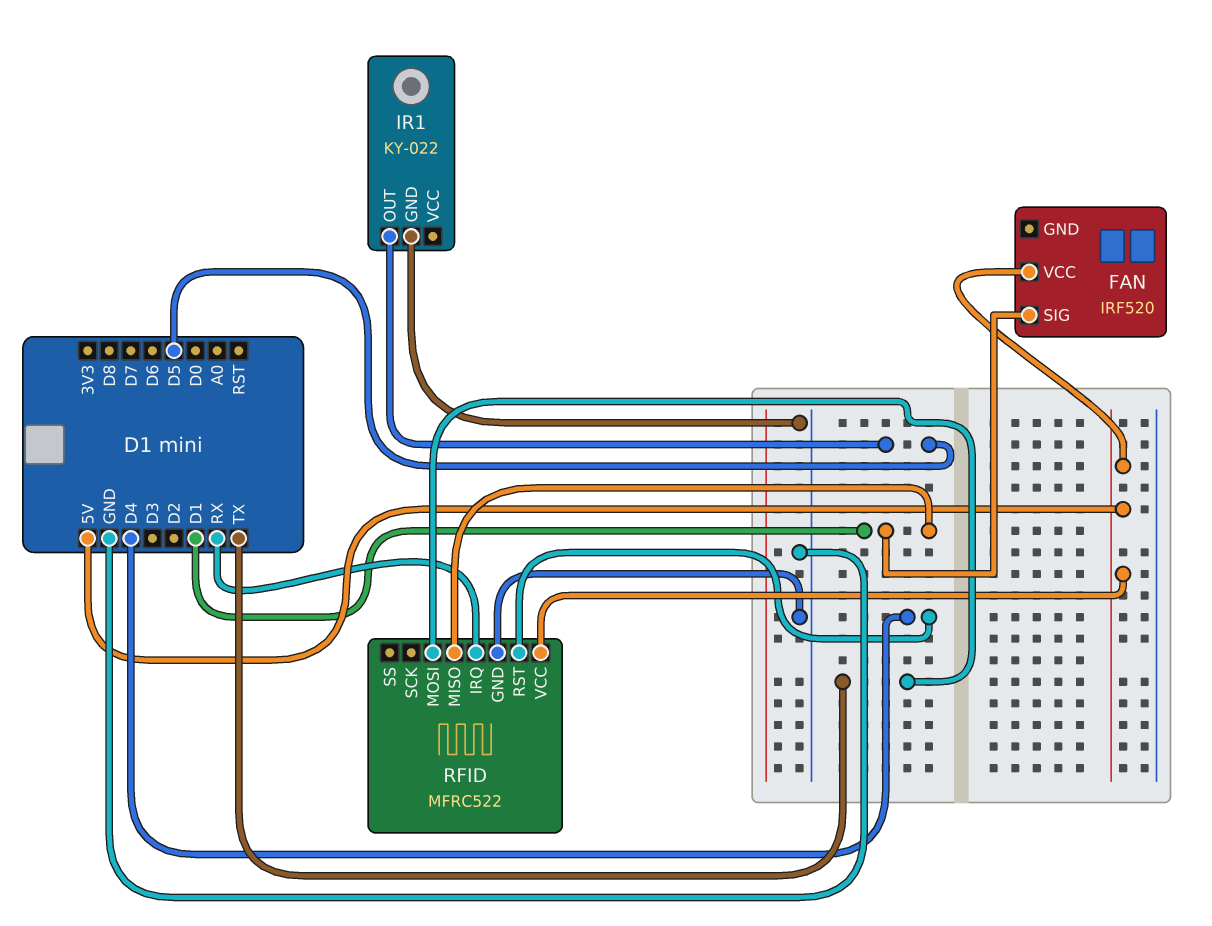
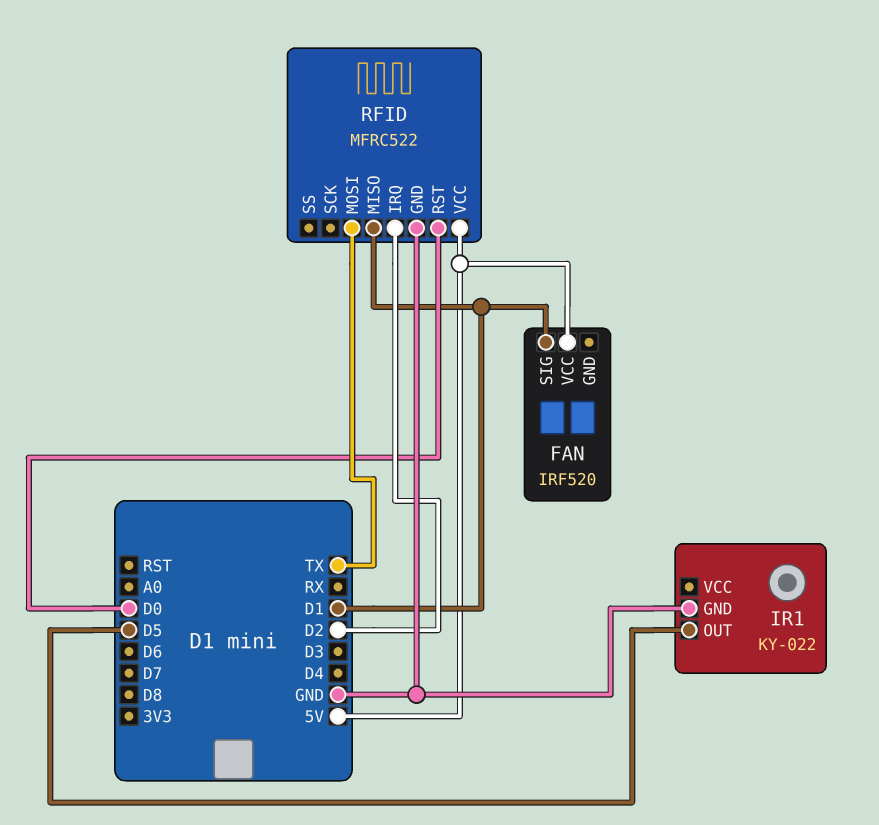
RFID pin IRQ: RX -> D2
RFID pin RST: D4 -> D0

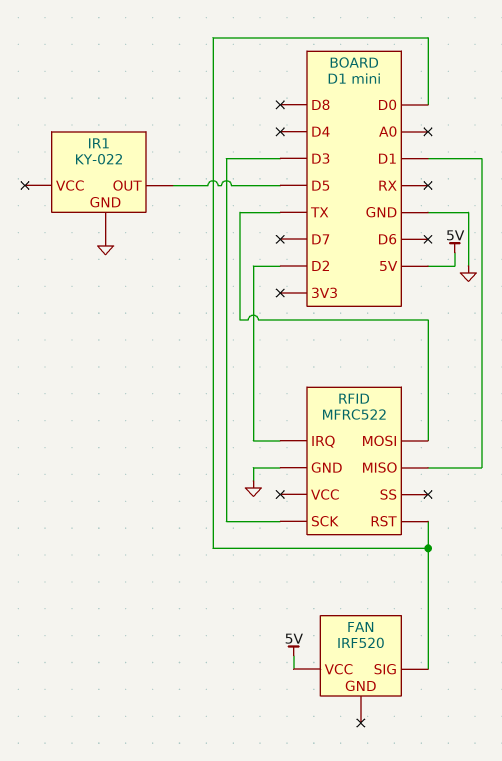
FAN pin SIG: D1 -> D0
RFID pin SCK: none -> D3
RFID pin VCC: 5V -> none

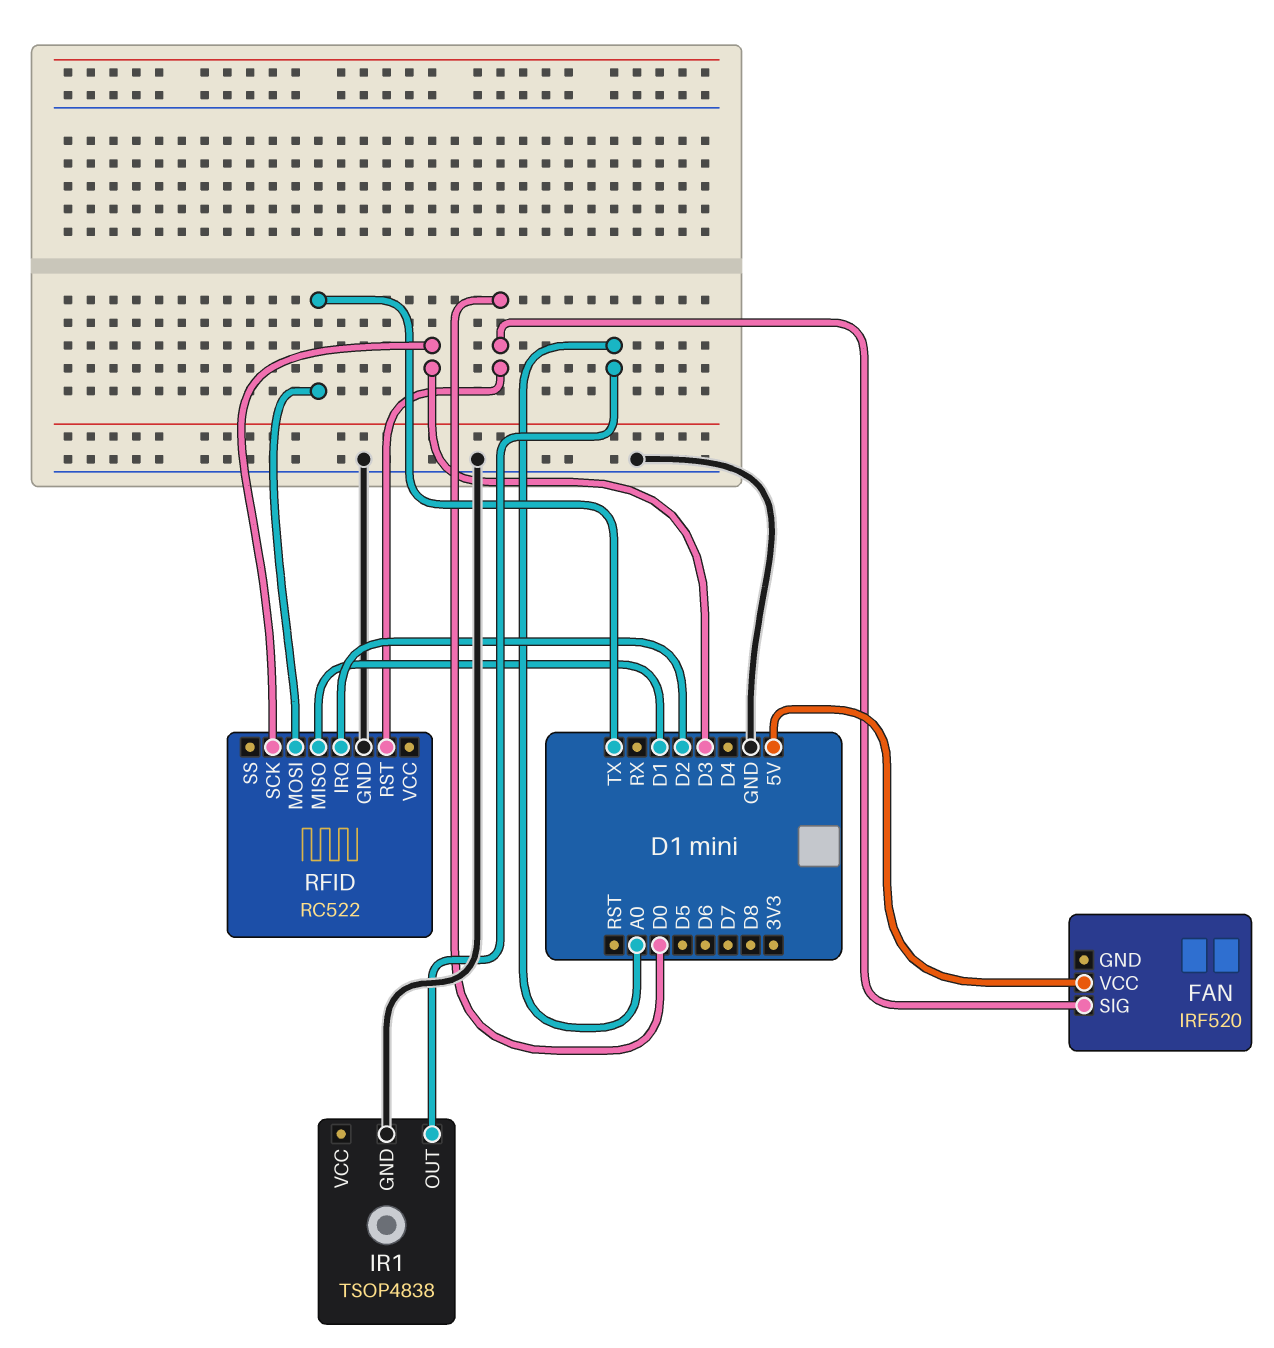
IR1: KY-022 -> TSOP4838
IR1 pin OUT: D5 -> A0
RFID: MFRC522 -> RC522

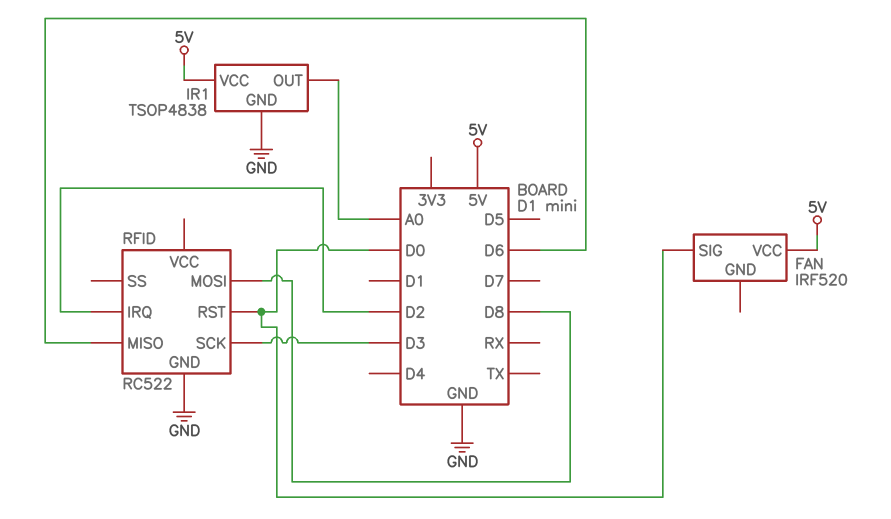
IR1 pin VCC: none -> 5V
RFID pin MISO: D1 -> D6
RFID pin MOSI: TX -> D8

